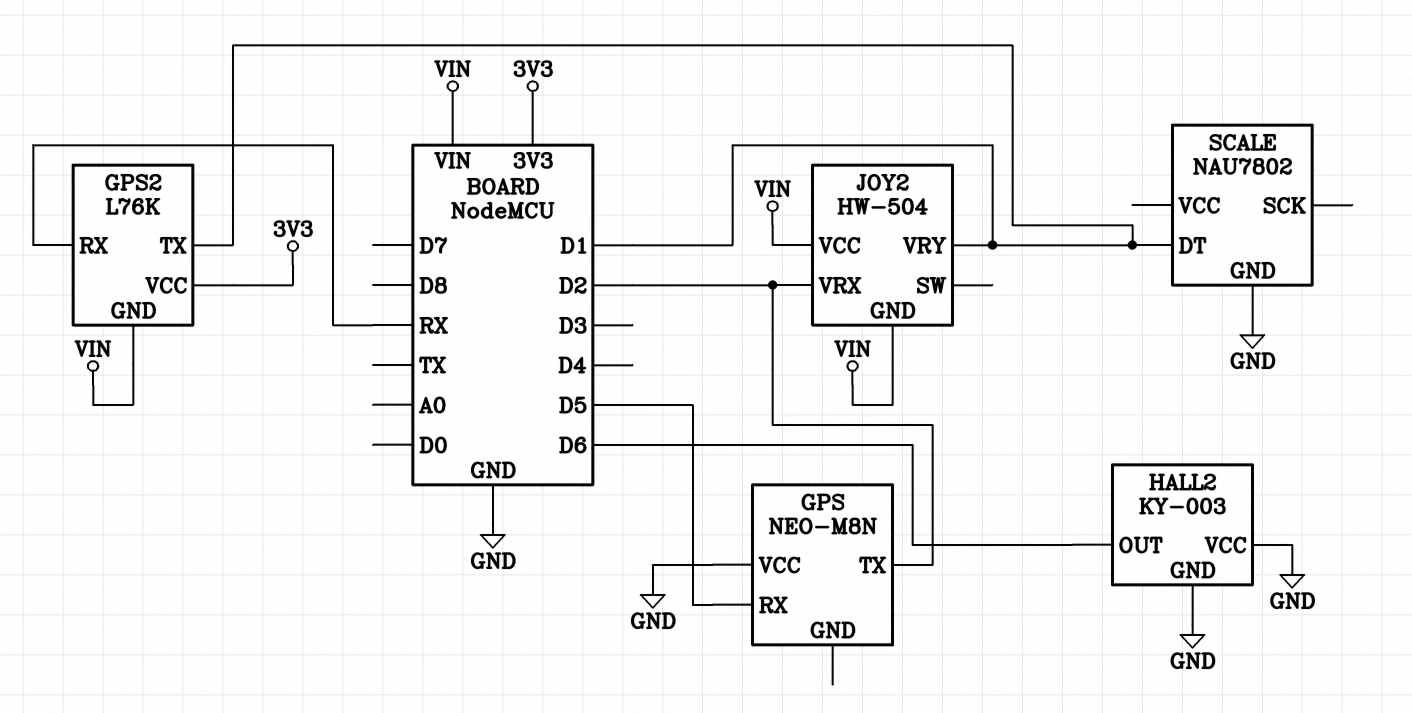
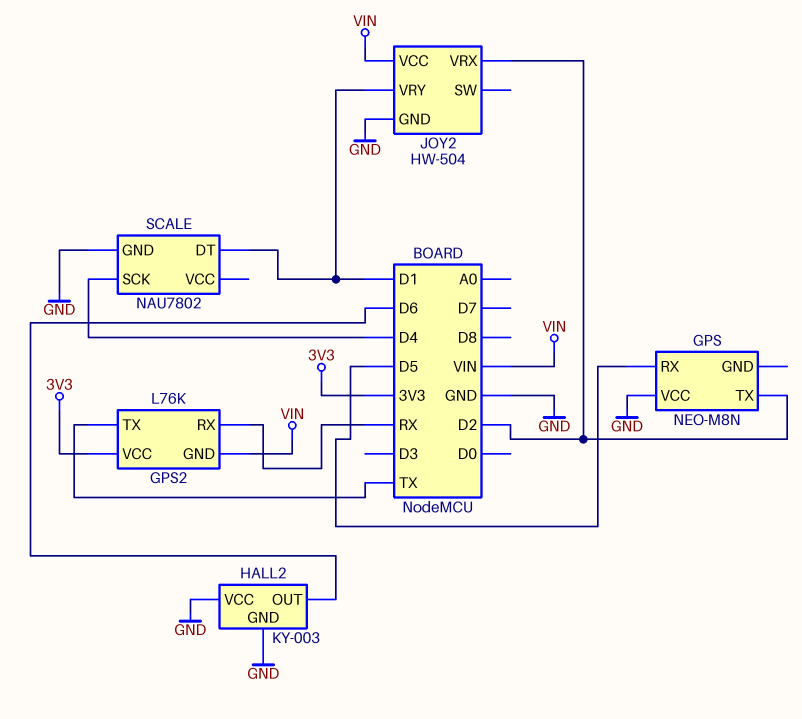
GPS2 pin TX: D1 -> TX
JOY2 pin GND: VIN -> GND
SCALE pin SCK: none -> D4

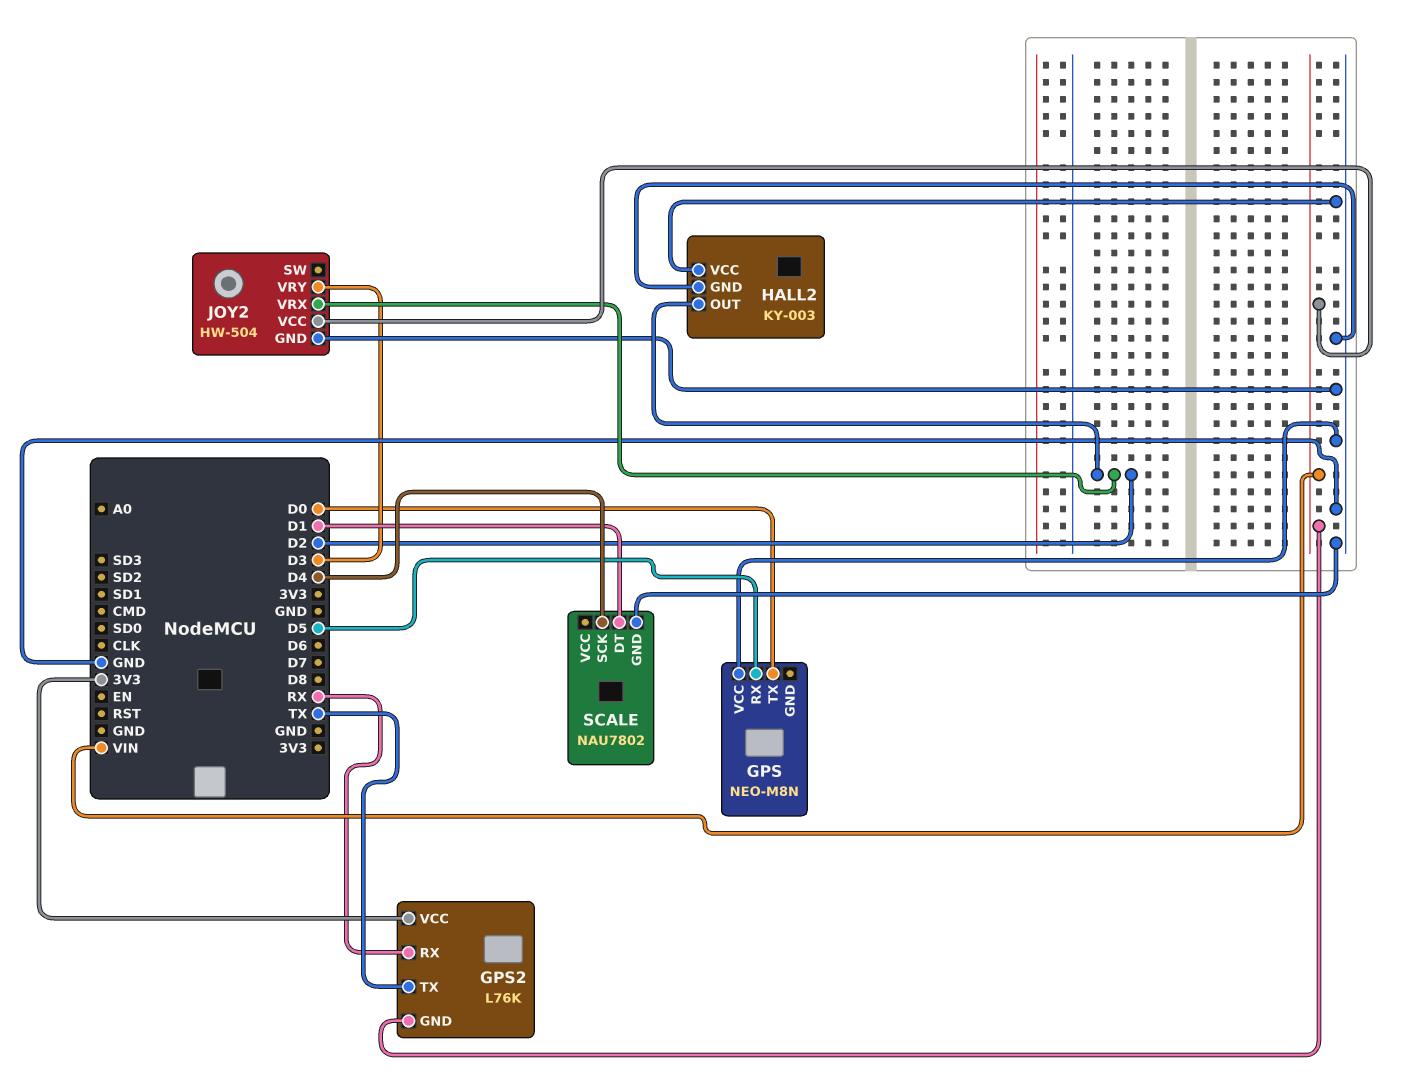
GPS pin TX: D2 -> D0
HALL2 pin OUT: D6 -> D2
JOY2 pin VRY: D1 -> D3

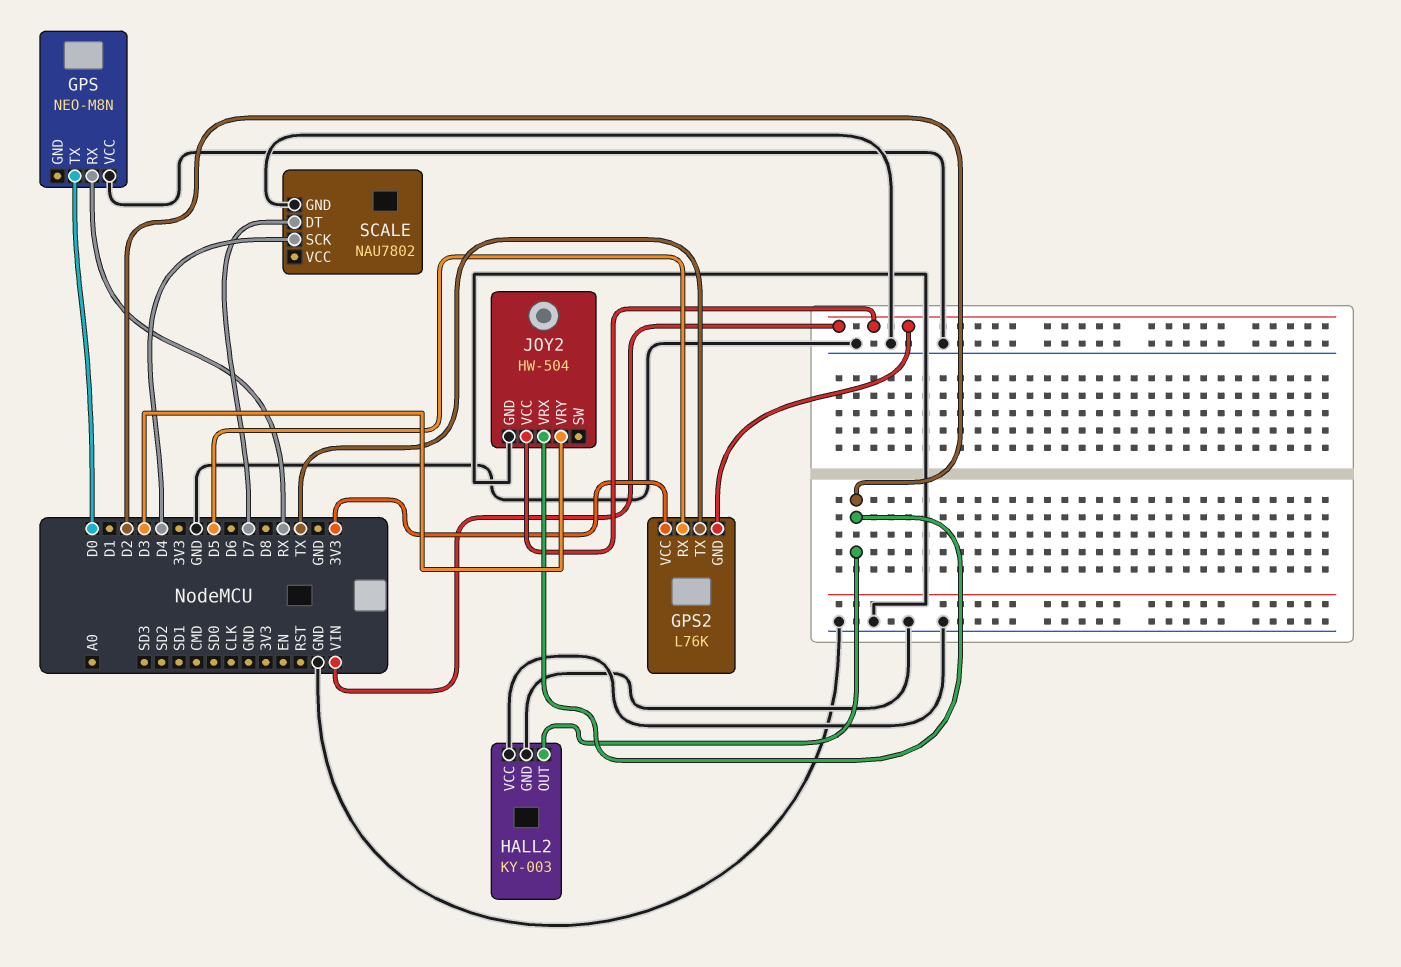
GPS pin RX: D5 -> RX
GPS2 pin RX: RX -> D5
SCALE pin DT: D1 -> D7

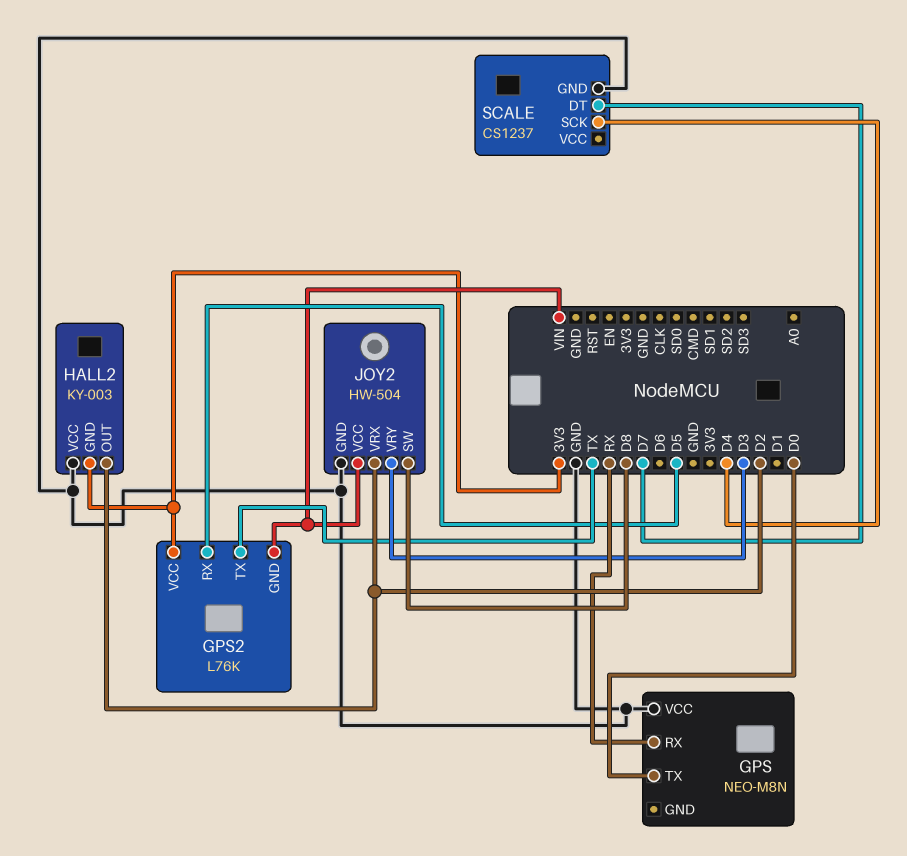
HALL2 pin GND: GND -> 3V3
JOY2 pin SW: none -> D8
SCALE: NAU7802 -> CS1237

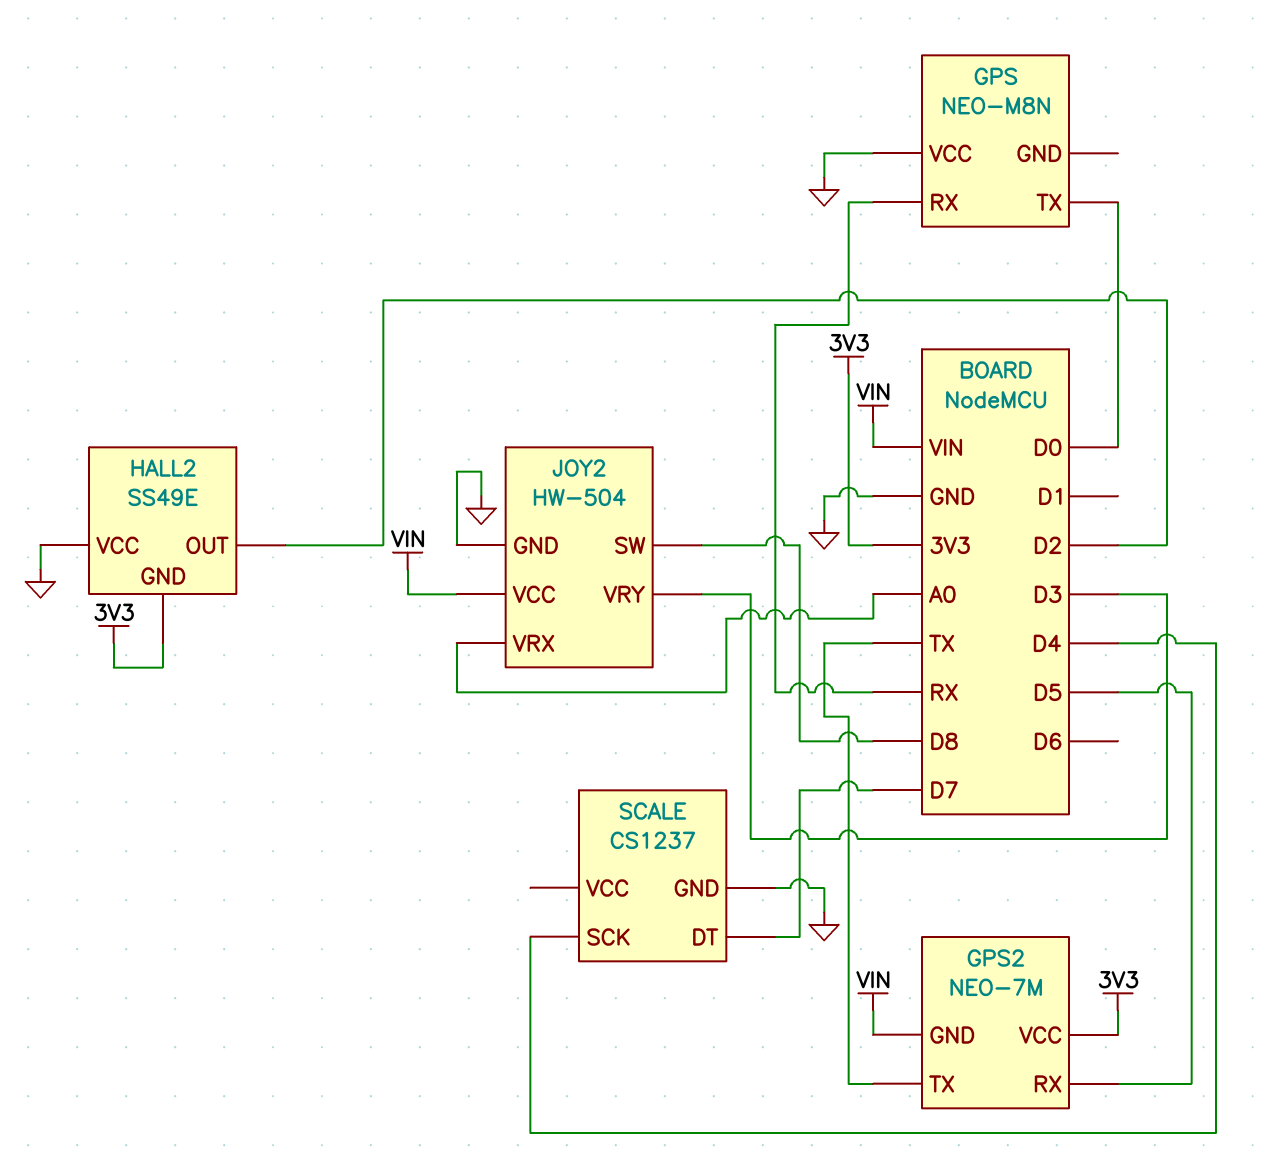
GPS2: L76K -> NEO-7M
HALL2: KY-003 -> SS49E
JOY2 pin VRX: D2 -> A0

